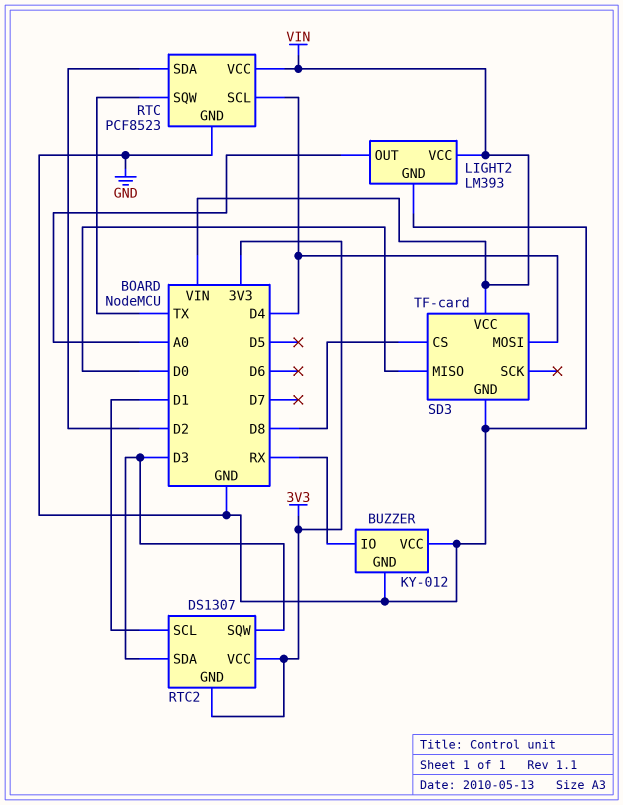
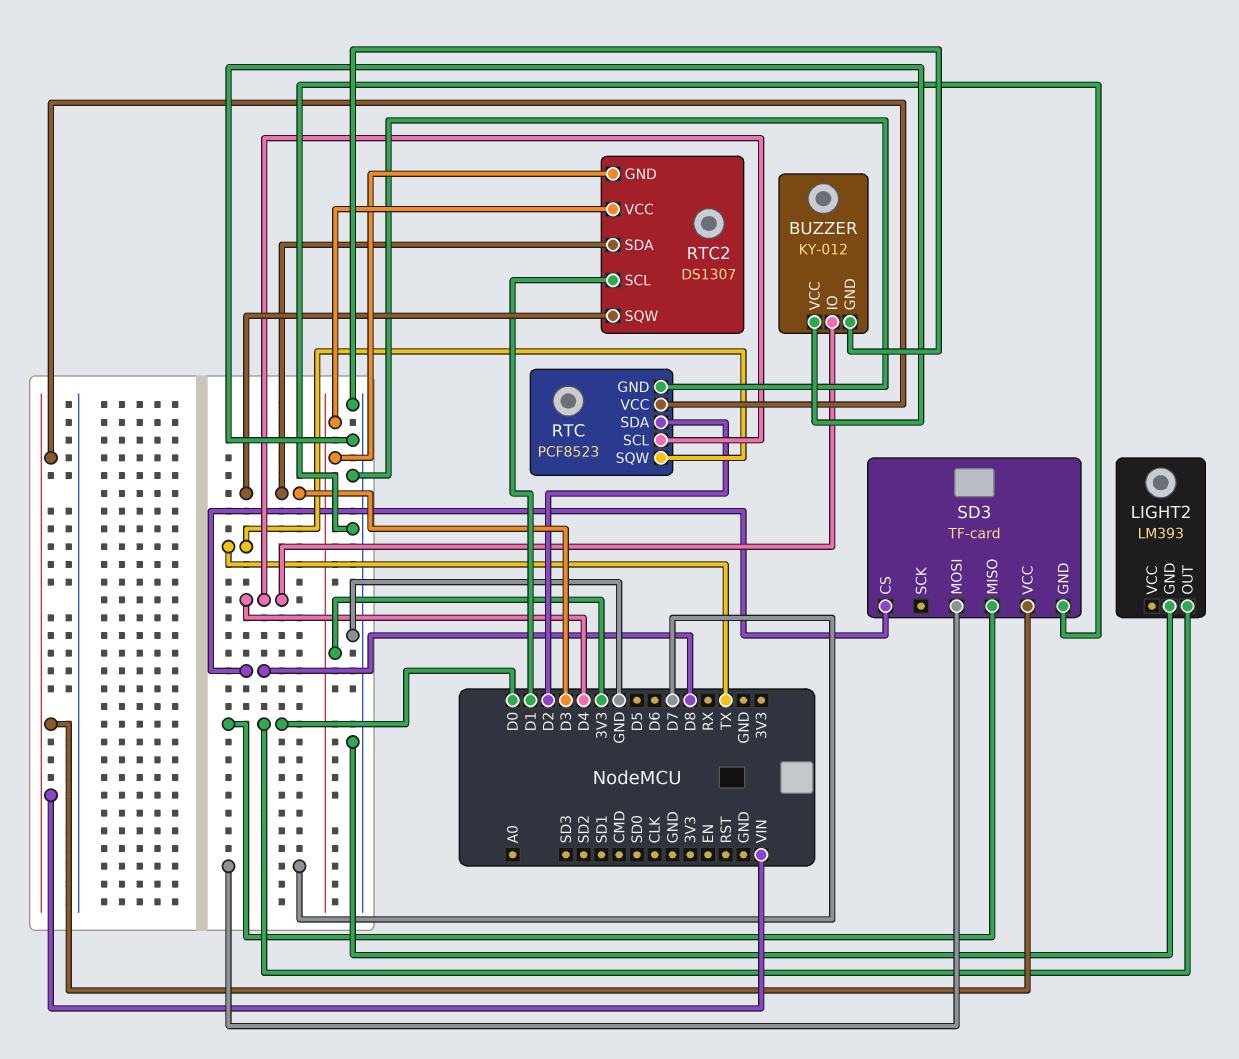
BUZZER pin IO: RX -> D4
LIGHT2 pin OUT: A0 -> D0
LIGHT2 pin VCC: VIN -> none
SD3 pin MOSI: D4 -> D7

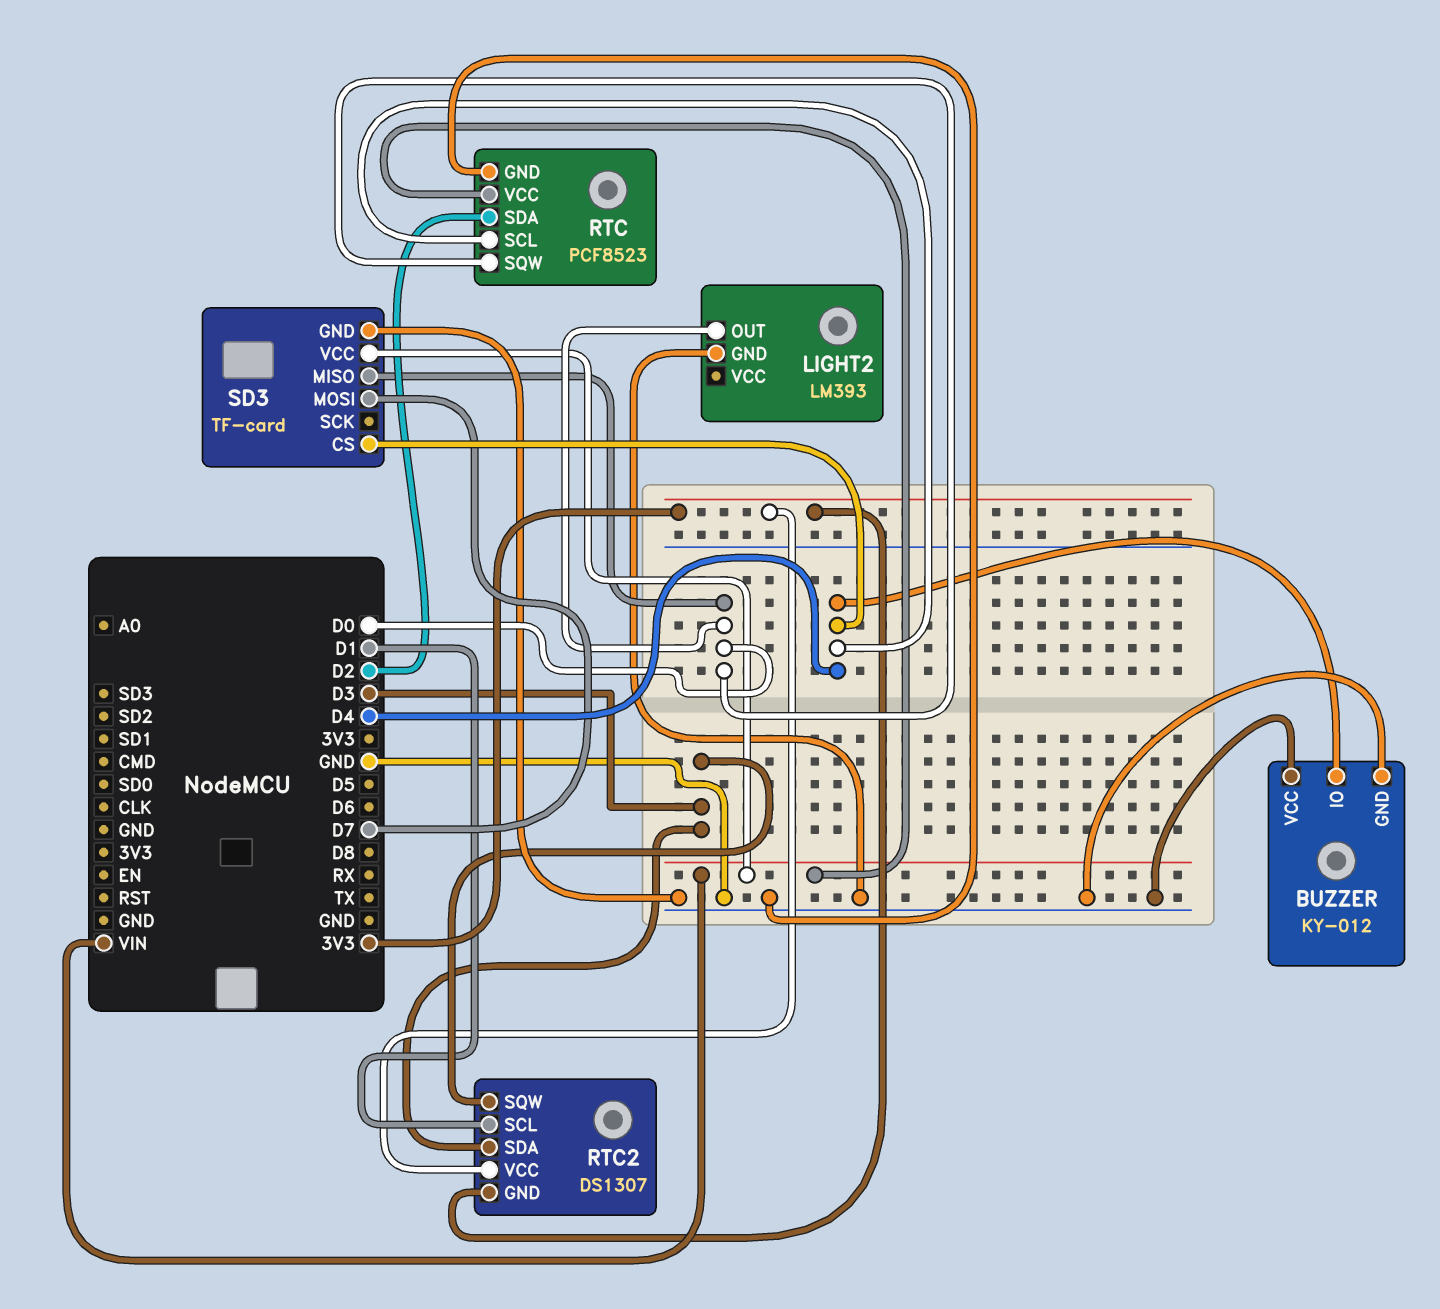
RTC pin SQW: TX -> D0
SD3 pin CS: D8 -> D4

